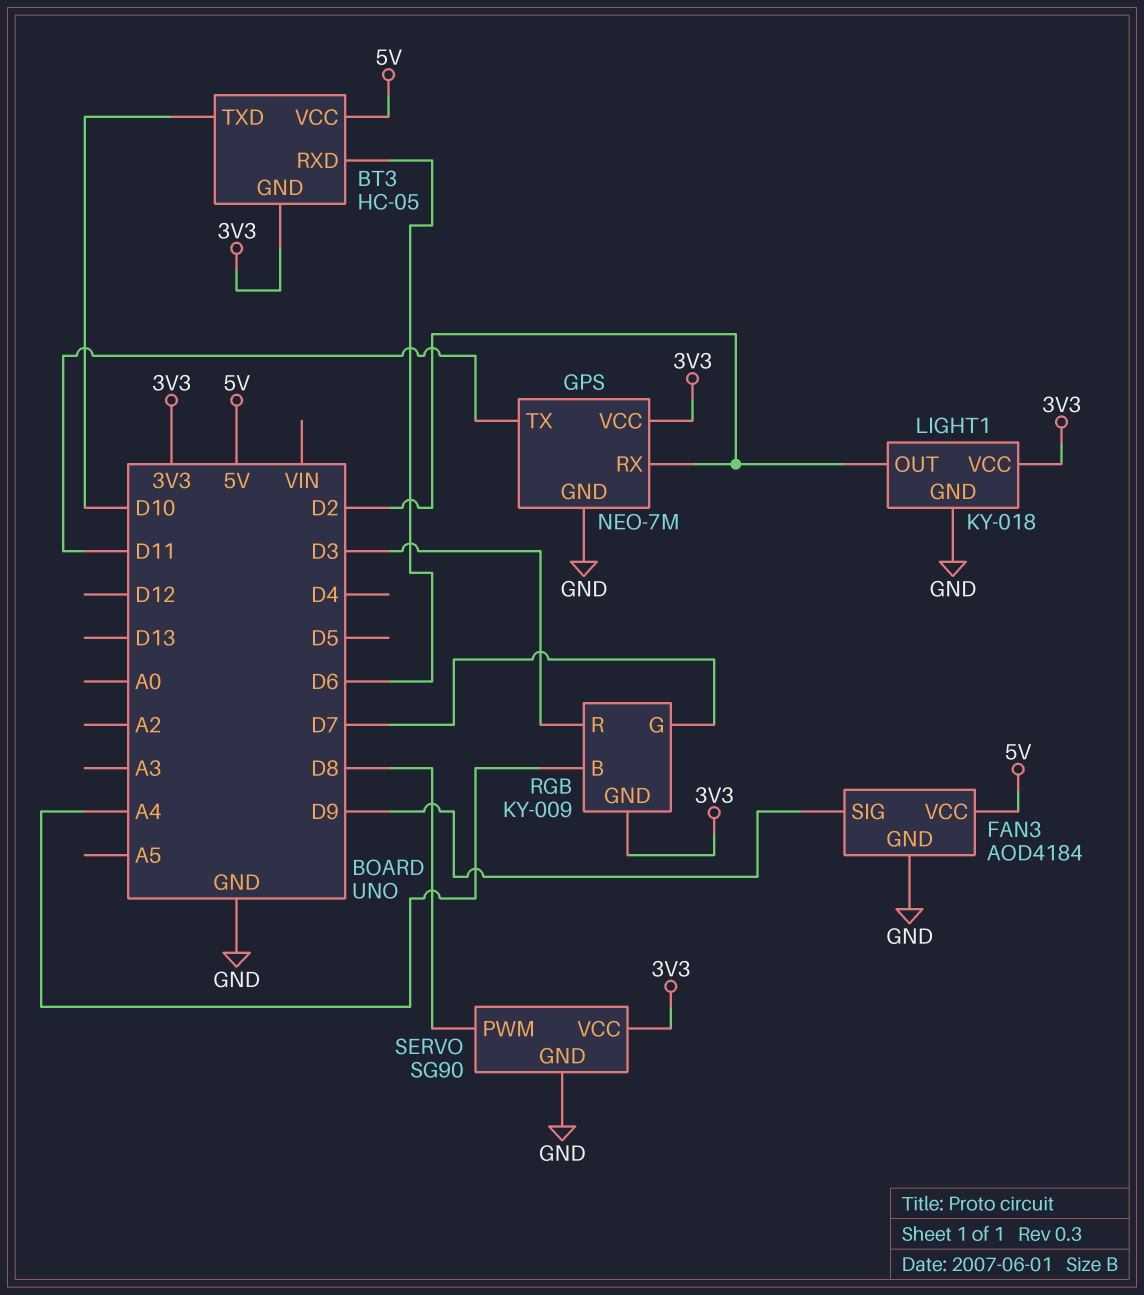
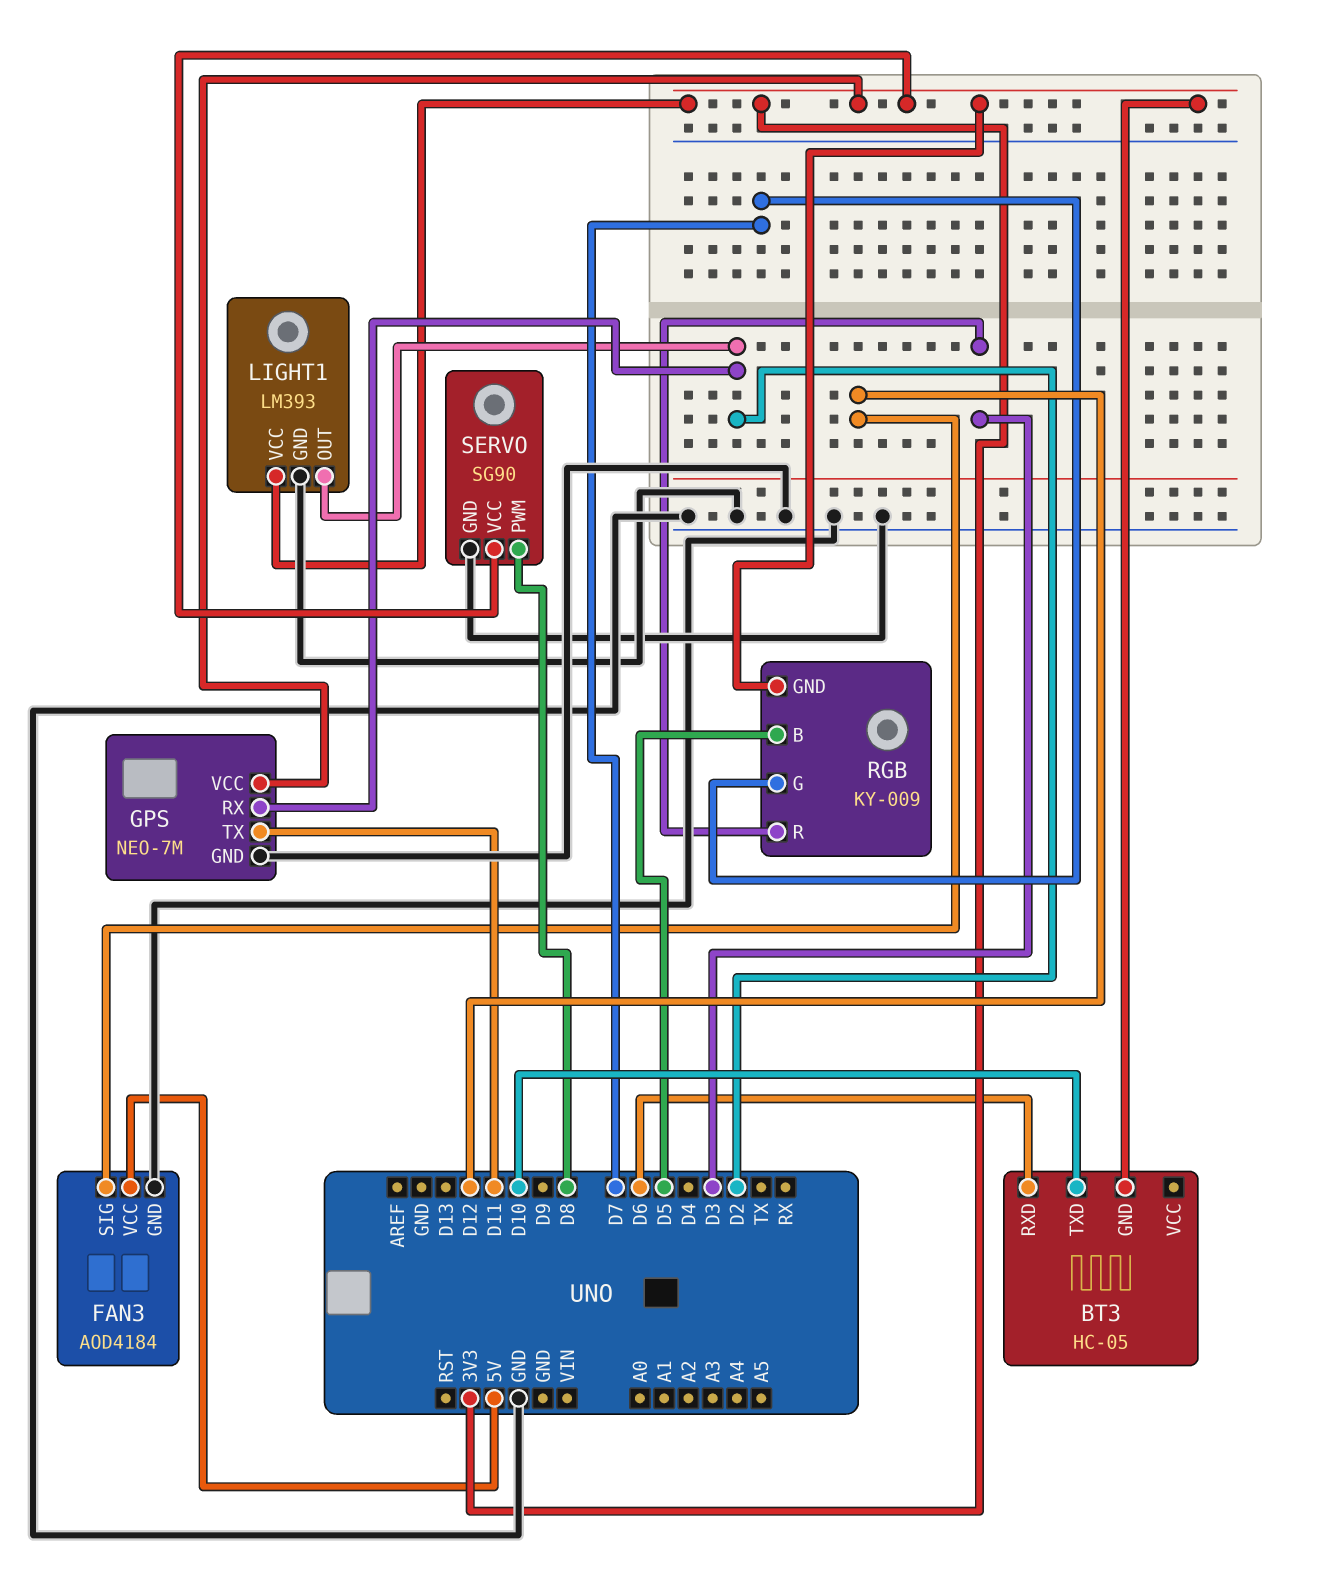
BT3 pin VCC: 5V -> none
FAN3 pin SIG: D9 -> D12
LIGHT1: KY-018 -> LM393
RGB pin B: A4 -> D5

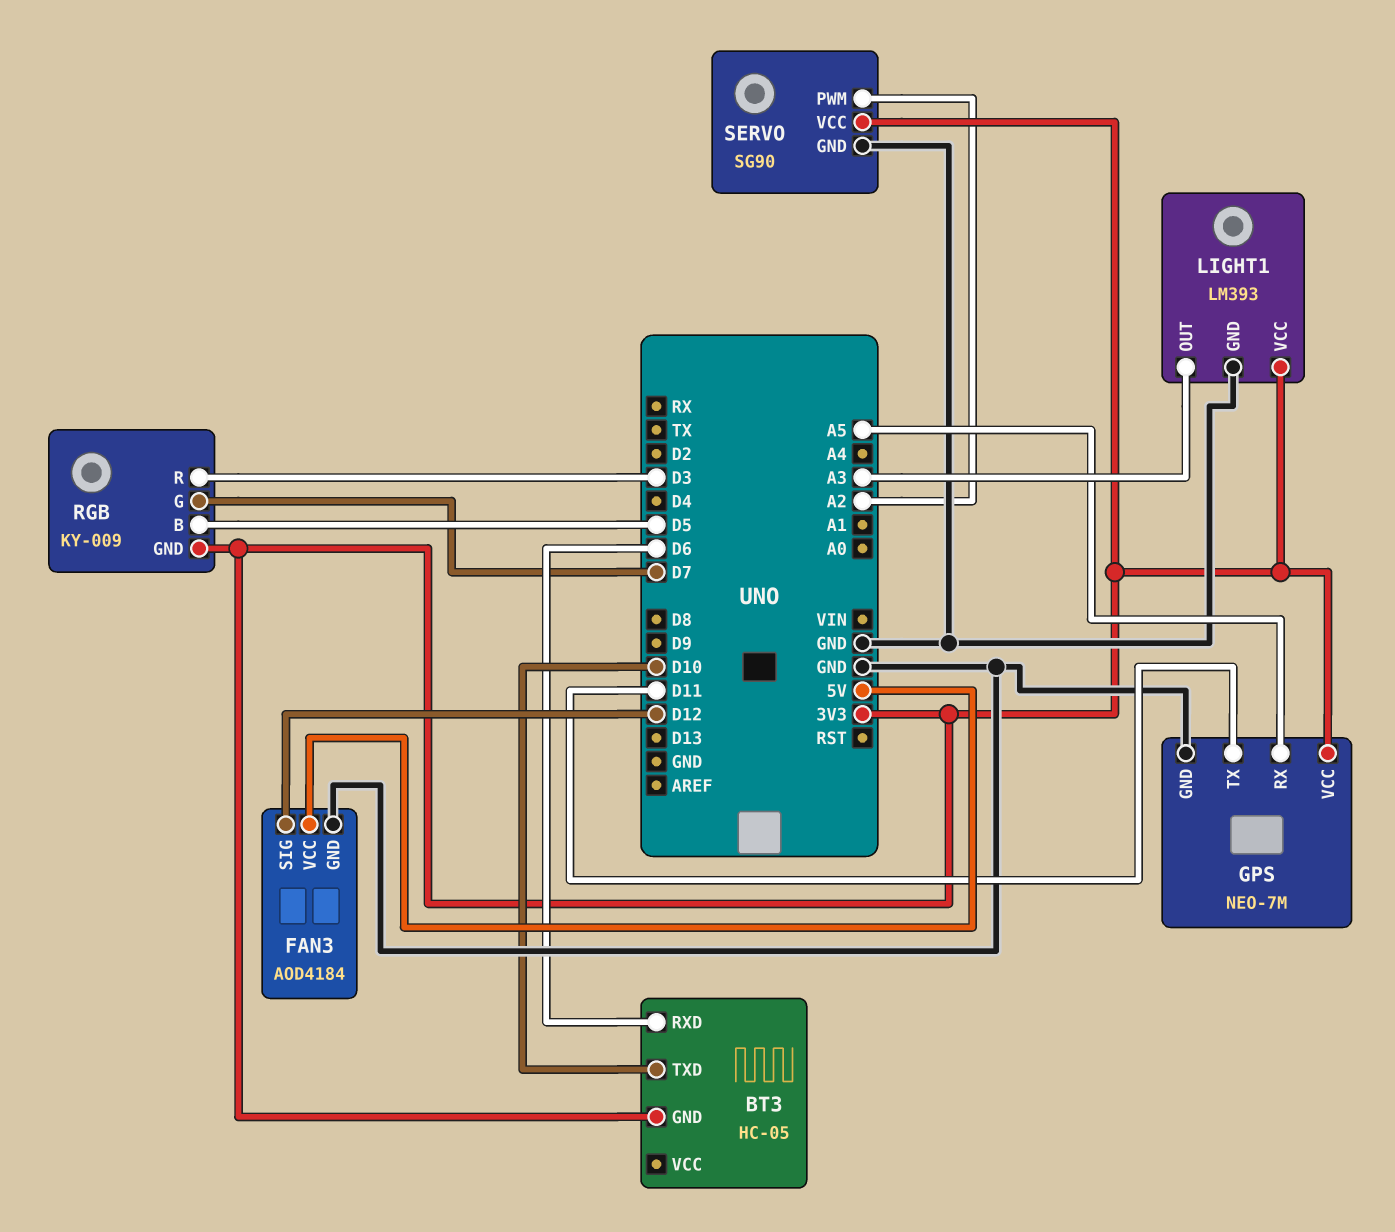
GPS pin RX: D2 -> A5
LIGHT1 pin OUT: D2 -> A3
SERVO pin PWM: D8 -> A2

